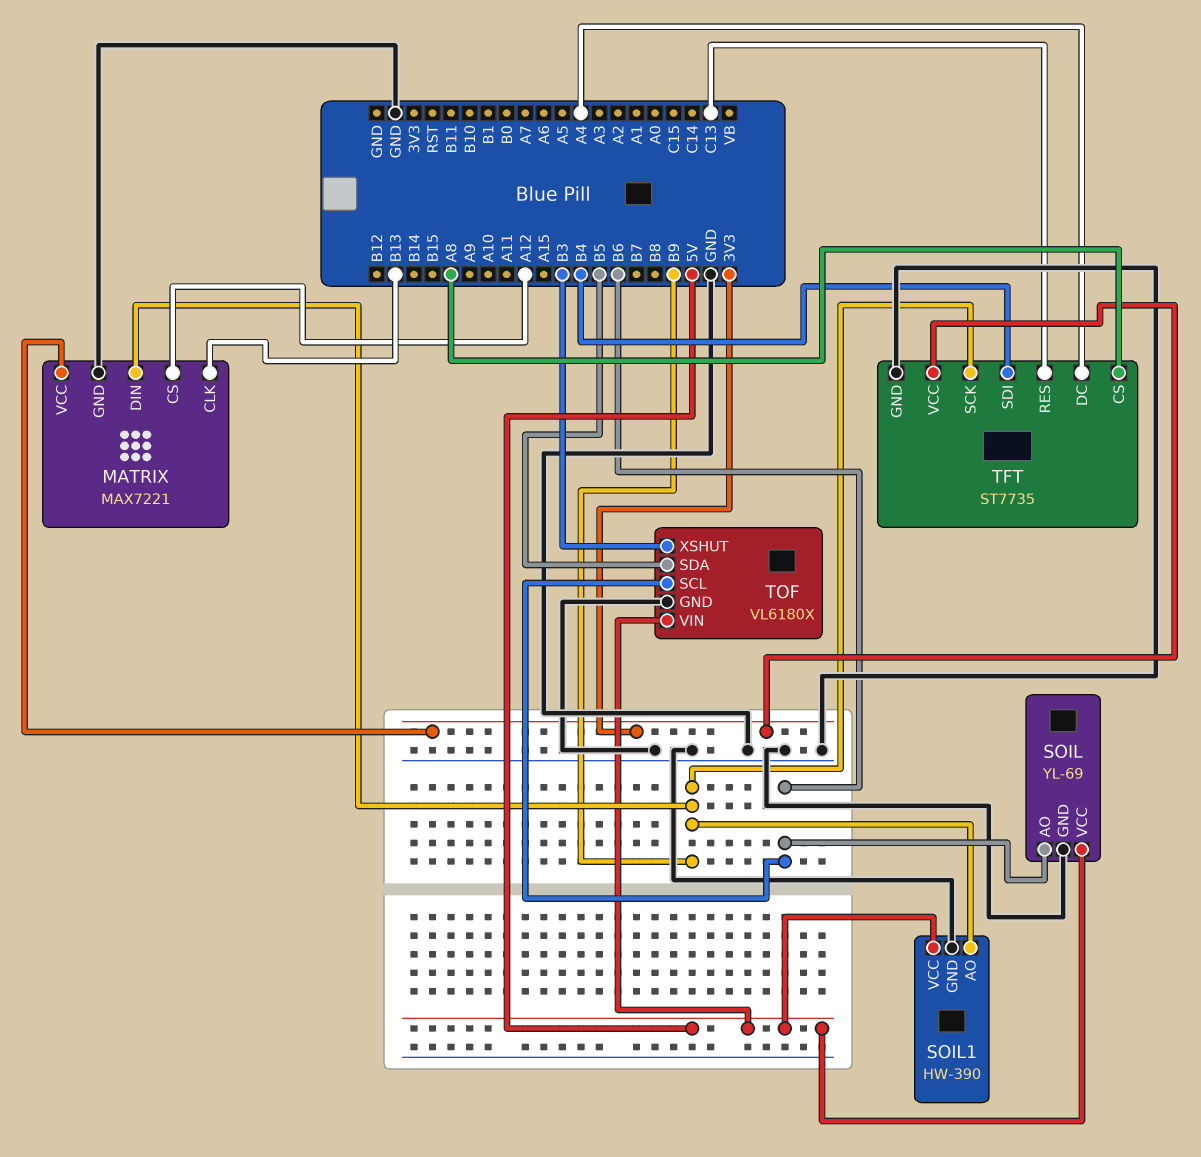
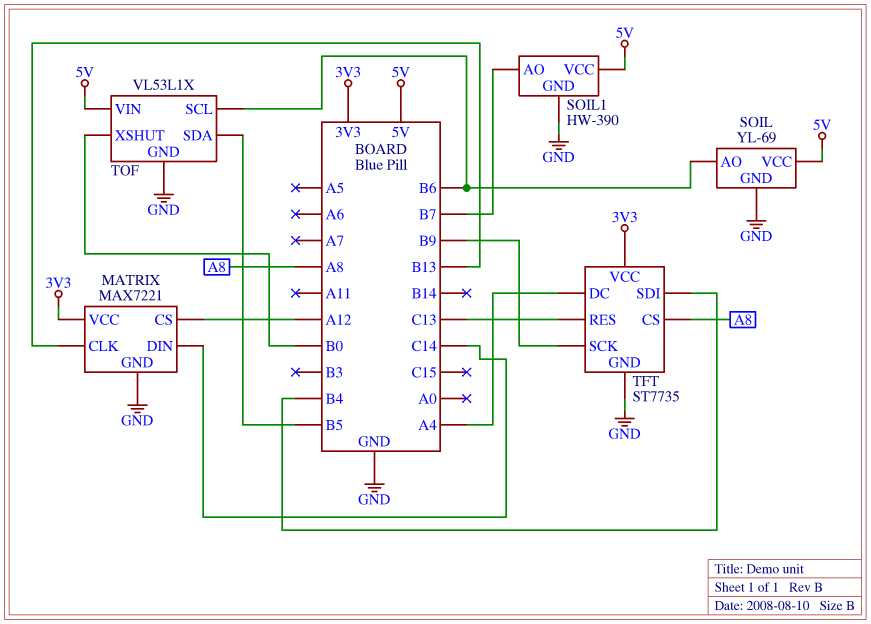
MATRIX pin DIN: B9 -> C14
SOIL1 pin AO: B9 -> B7
TOF: VL6180X -> VL53L1X
TOF pin XSHUT: B3 -> B0

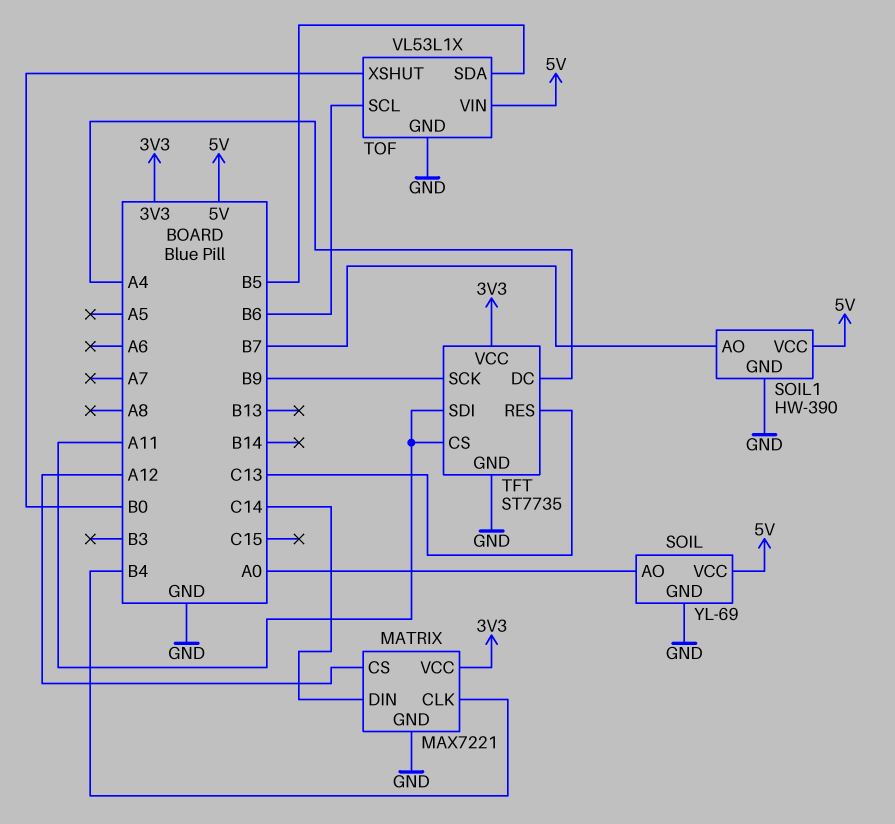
MATRIX pin CLK: B13 -> B4
SOIL pin AO: B6 -> A0
TFT pin CS: A8 -> A11
TFT pin SDI: B4 -> A11

